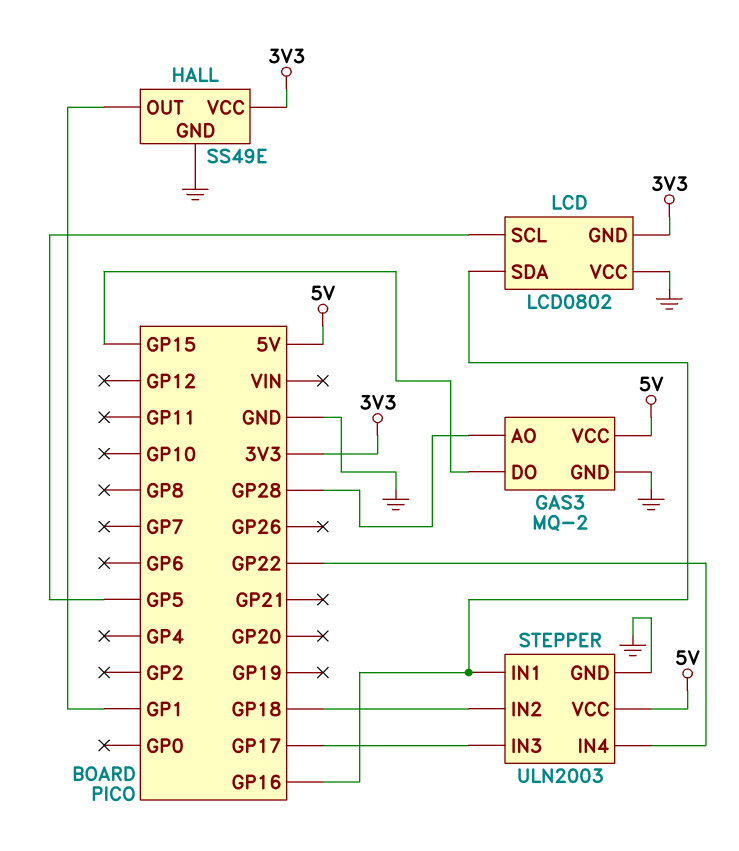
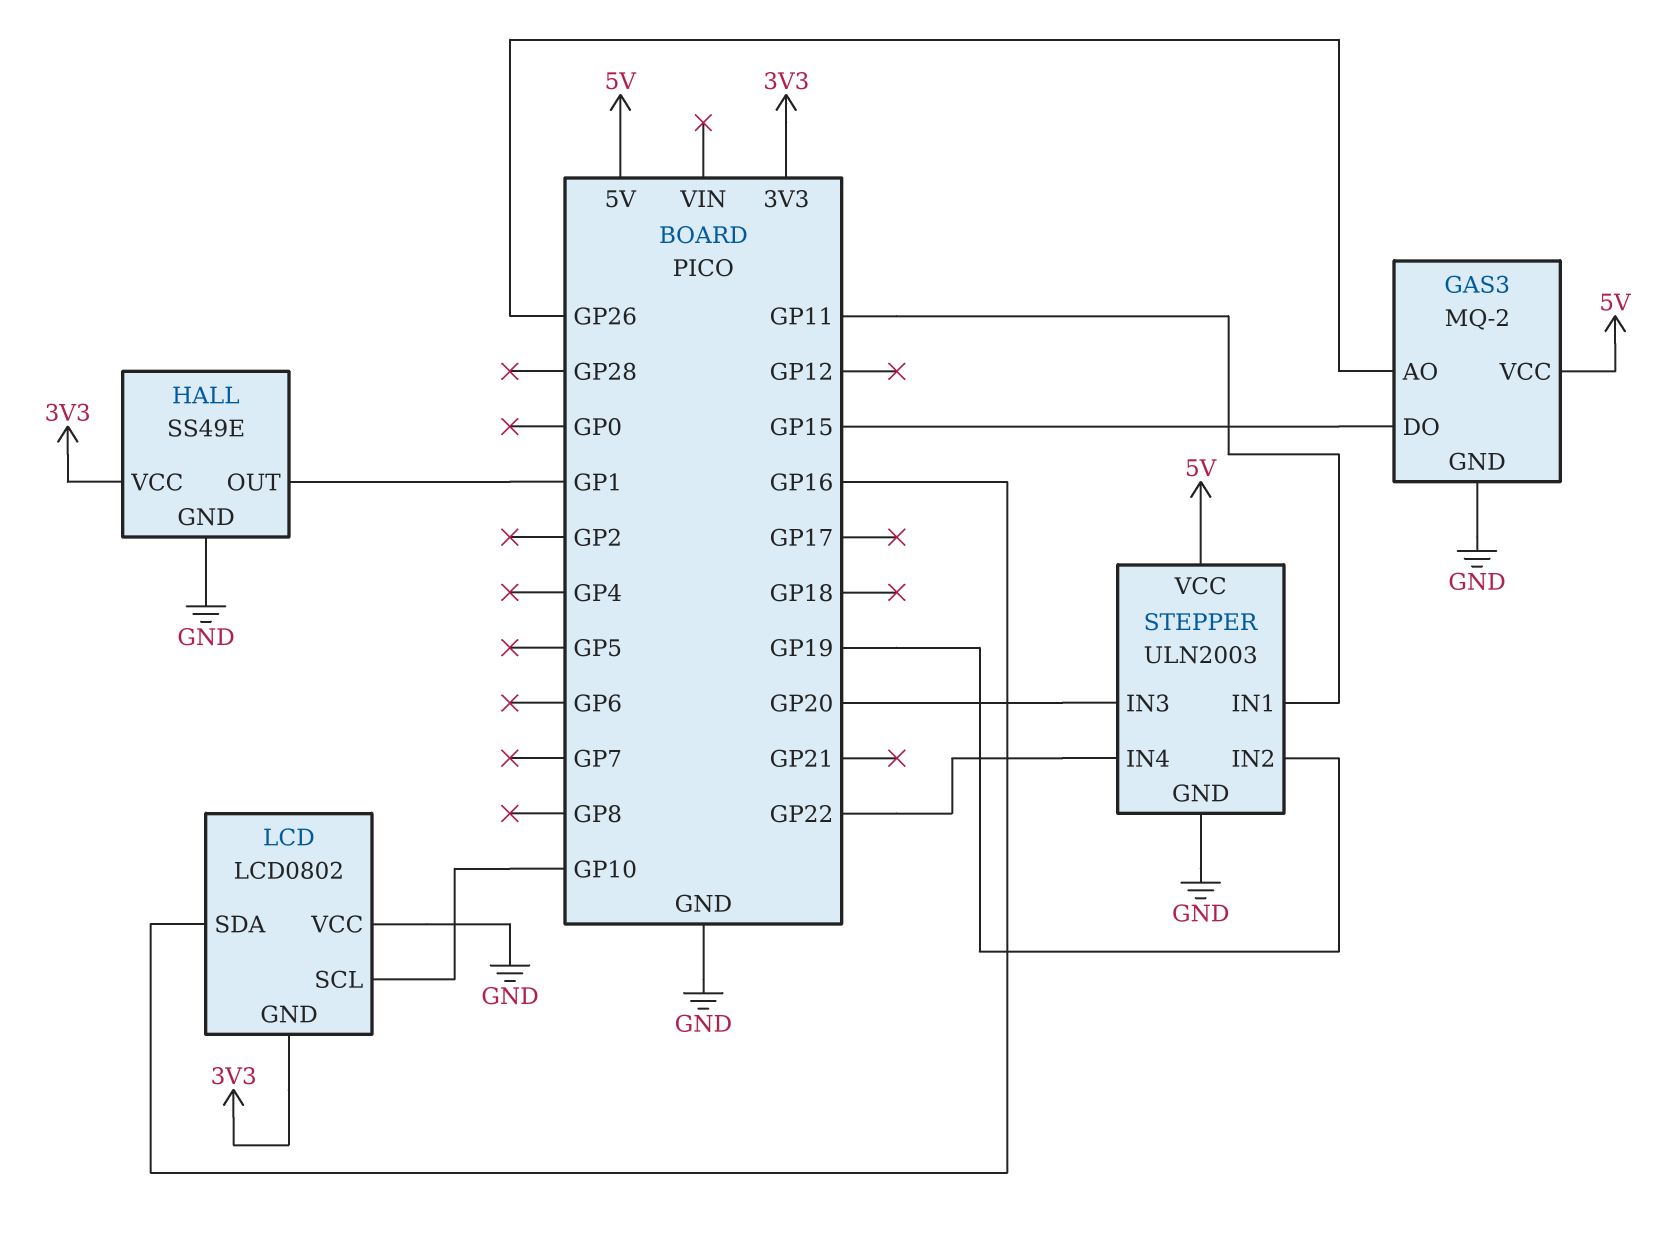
GAS3 pin AO: GP28 -> GP26
LCD pin SCL: GP5 -> GP10
STEPPER pin IN1: GP16 -> GP11
STEPPER pin IN2: GP18 -> GP19
STEPPER pin IN3: GP17 -> GP20

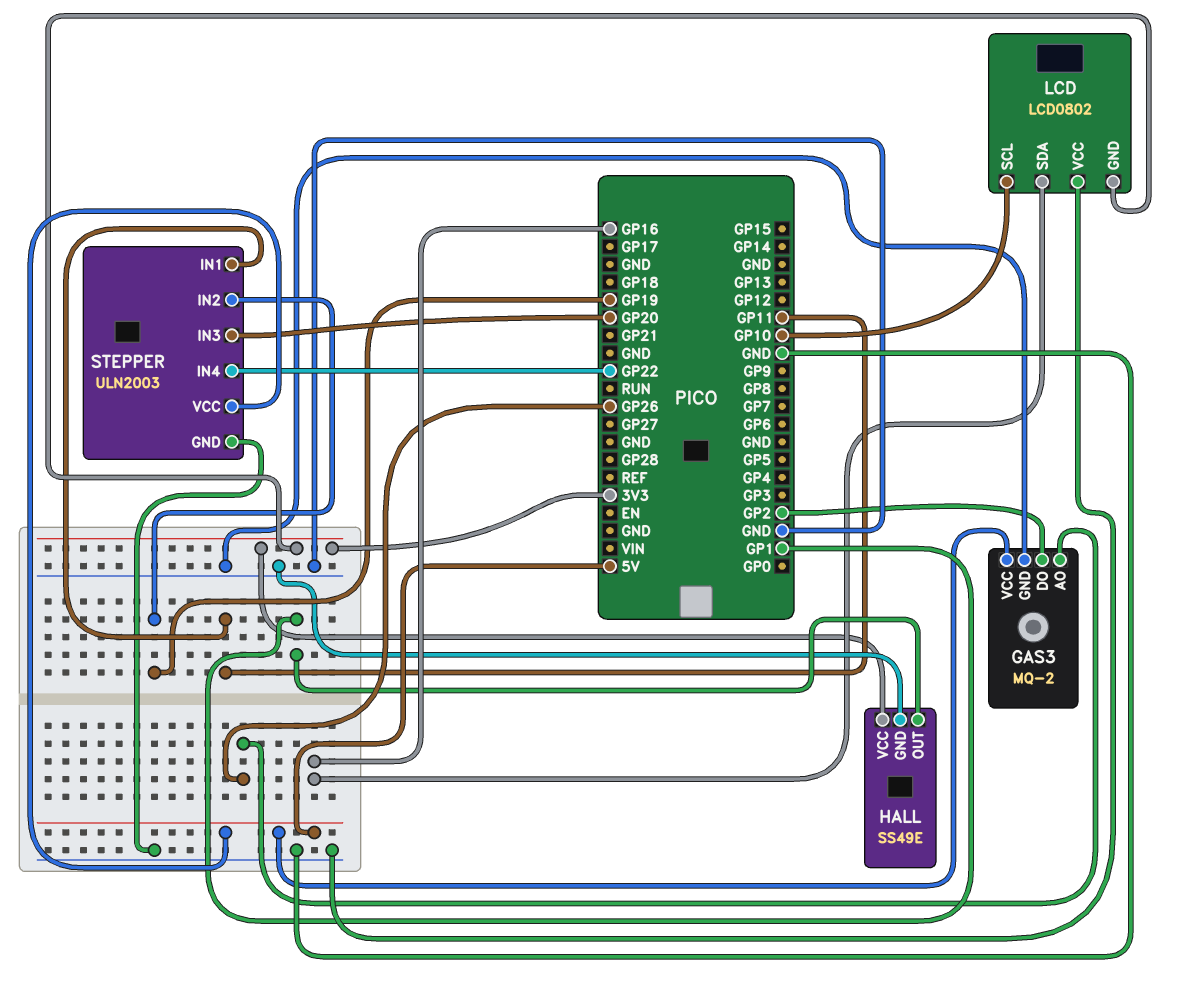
GAS3 pin DO: GP15 -> GP2

